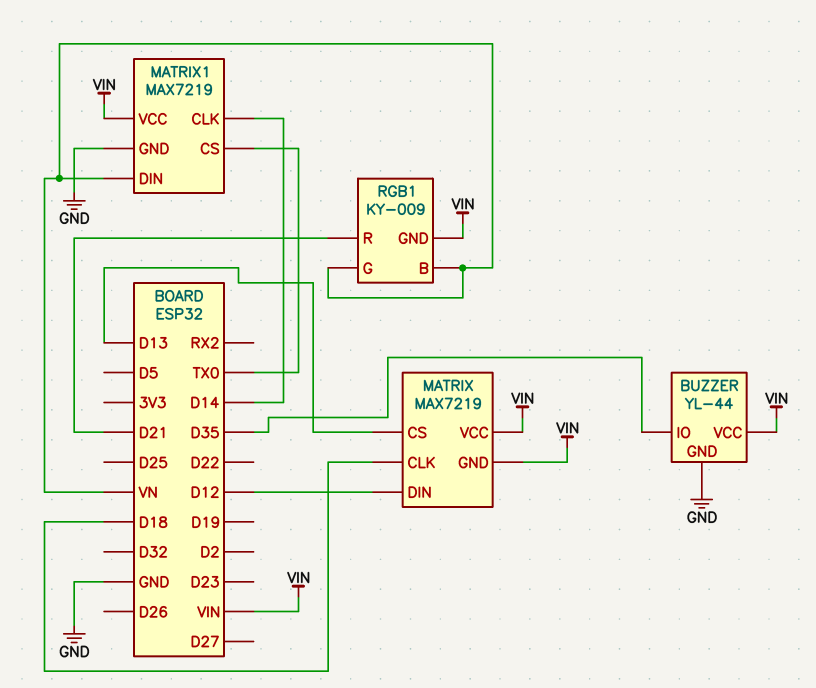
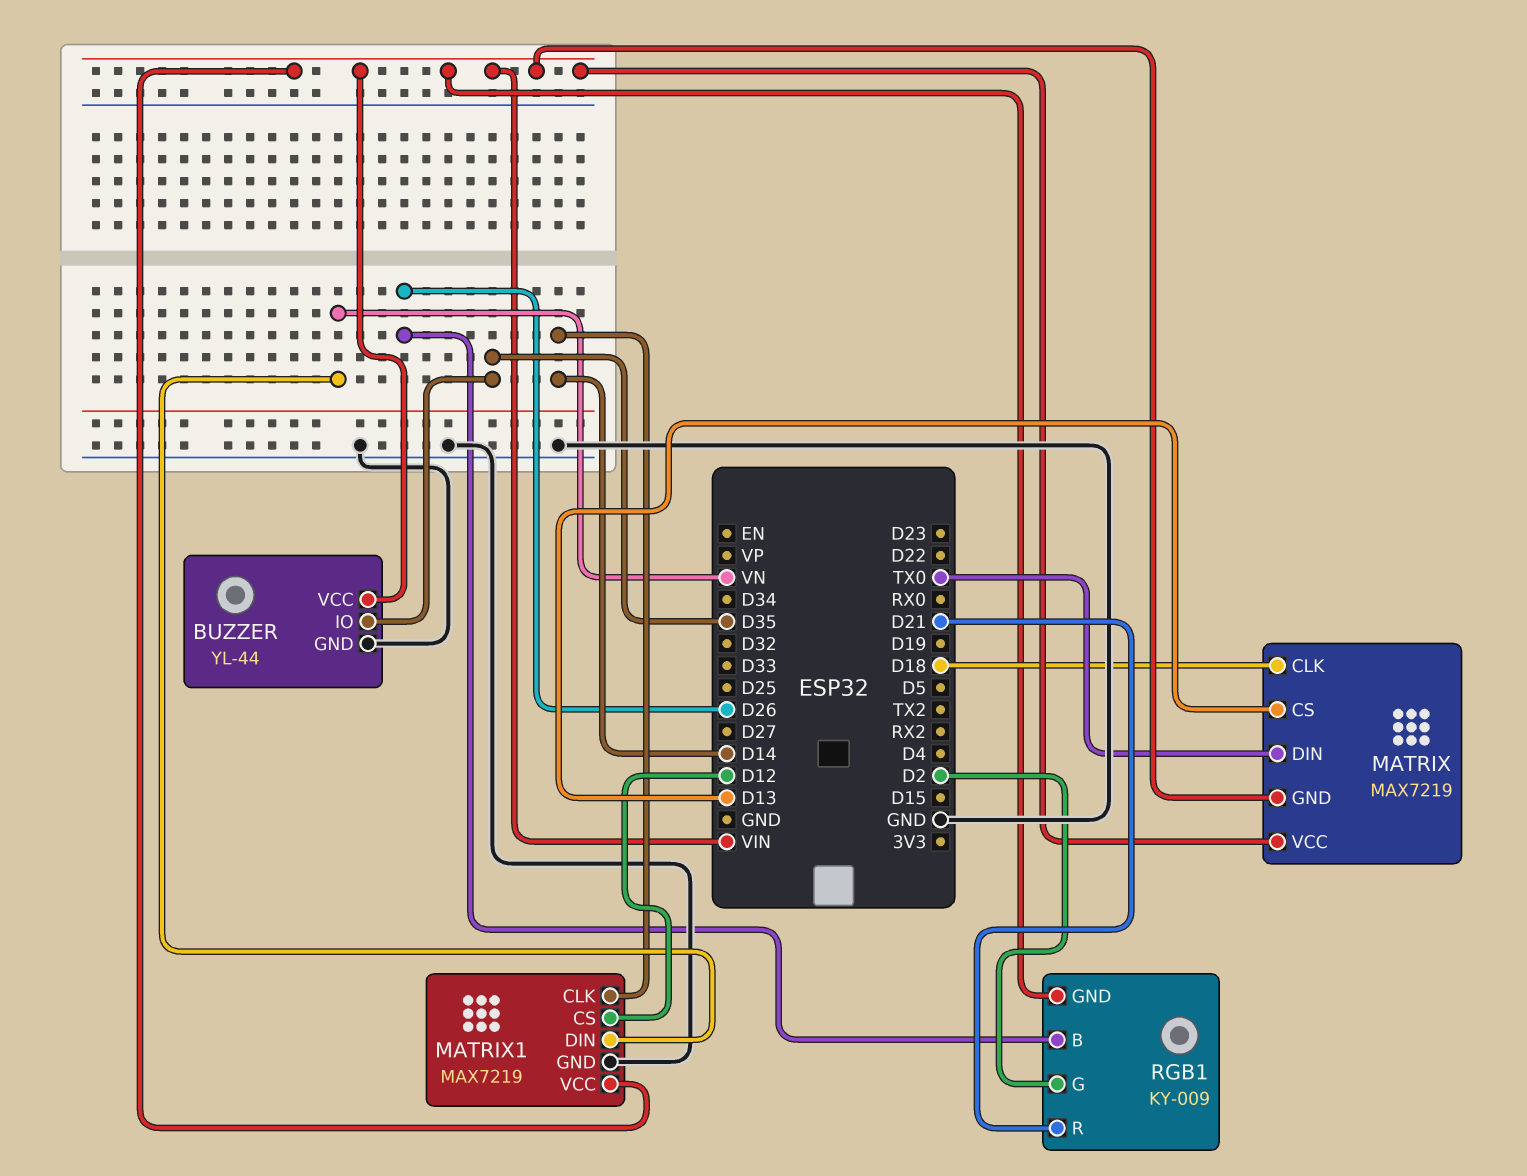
MATRIX pin DIN: D12 -> TX0
MATRIX1 pin CS: TX0 -> D12
RGB1 pin B: VN -> D26
RGB1 pin G: VN -> D2

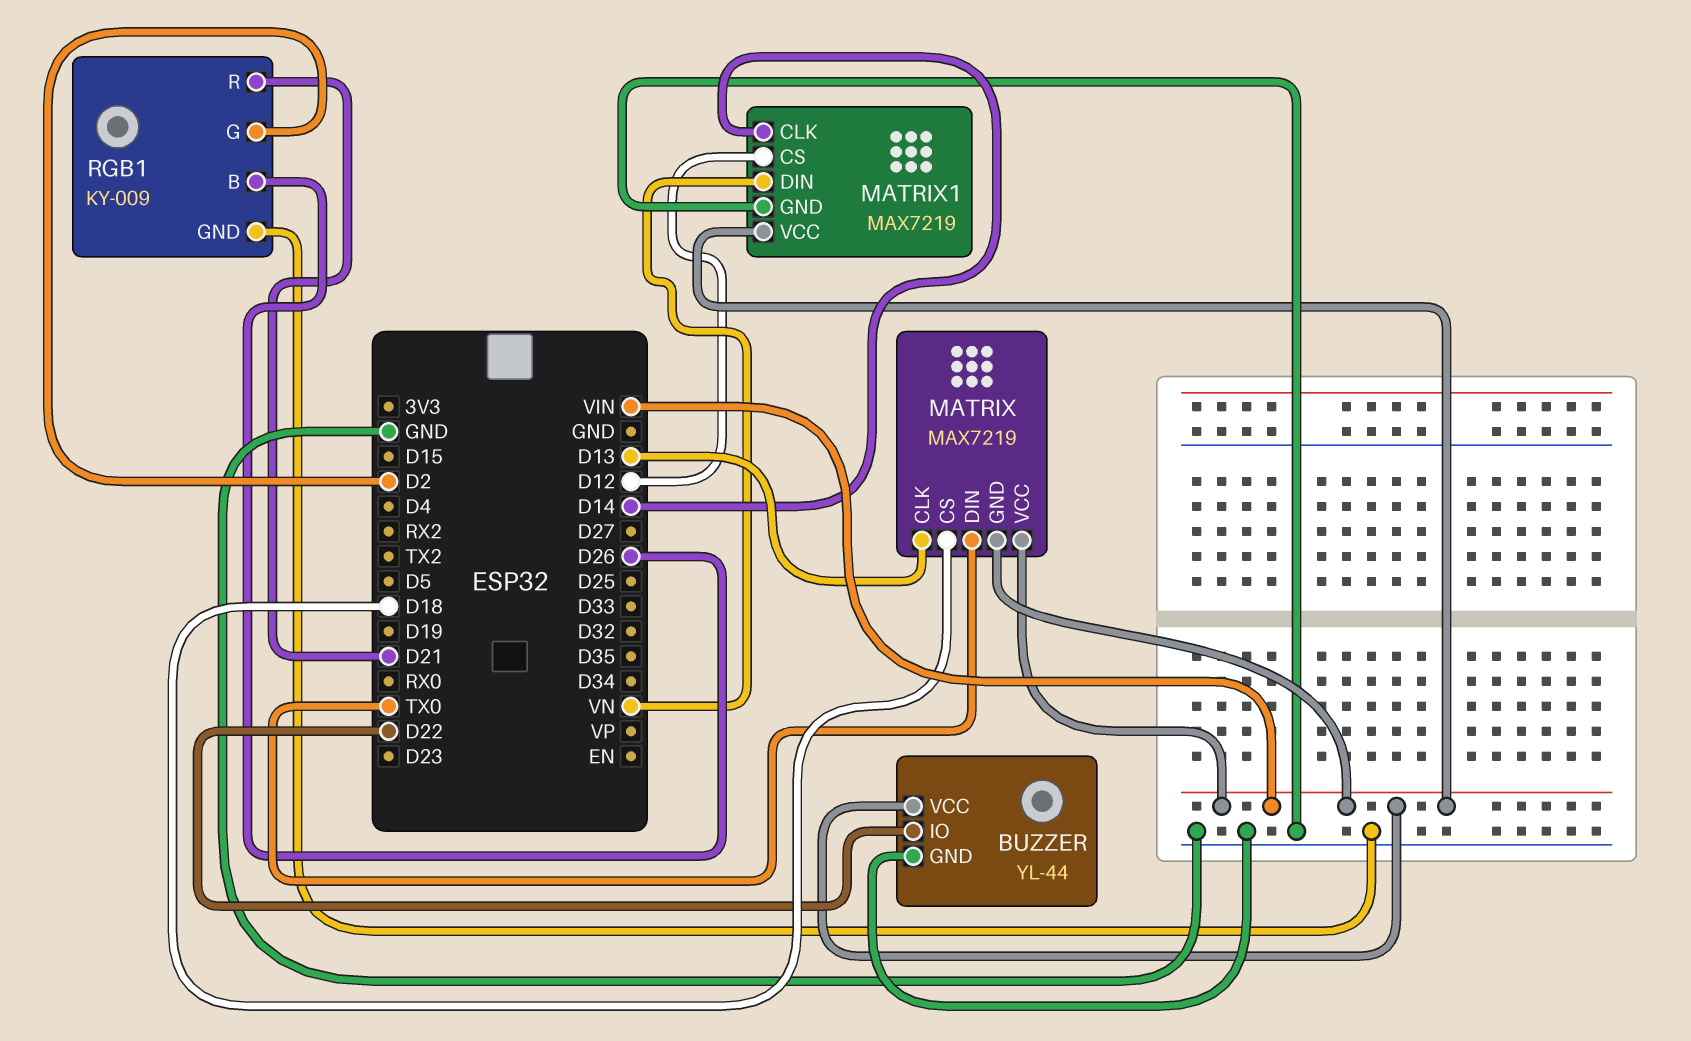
BUZZER pin IO: D35 -> D22
MATRIX pin CLK: D18 -> D13
MATRIX pin CS: D13 -> D18
RGB1 pin GND: VIN -> GND

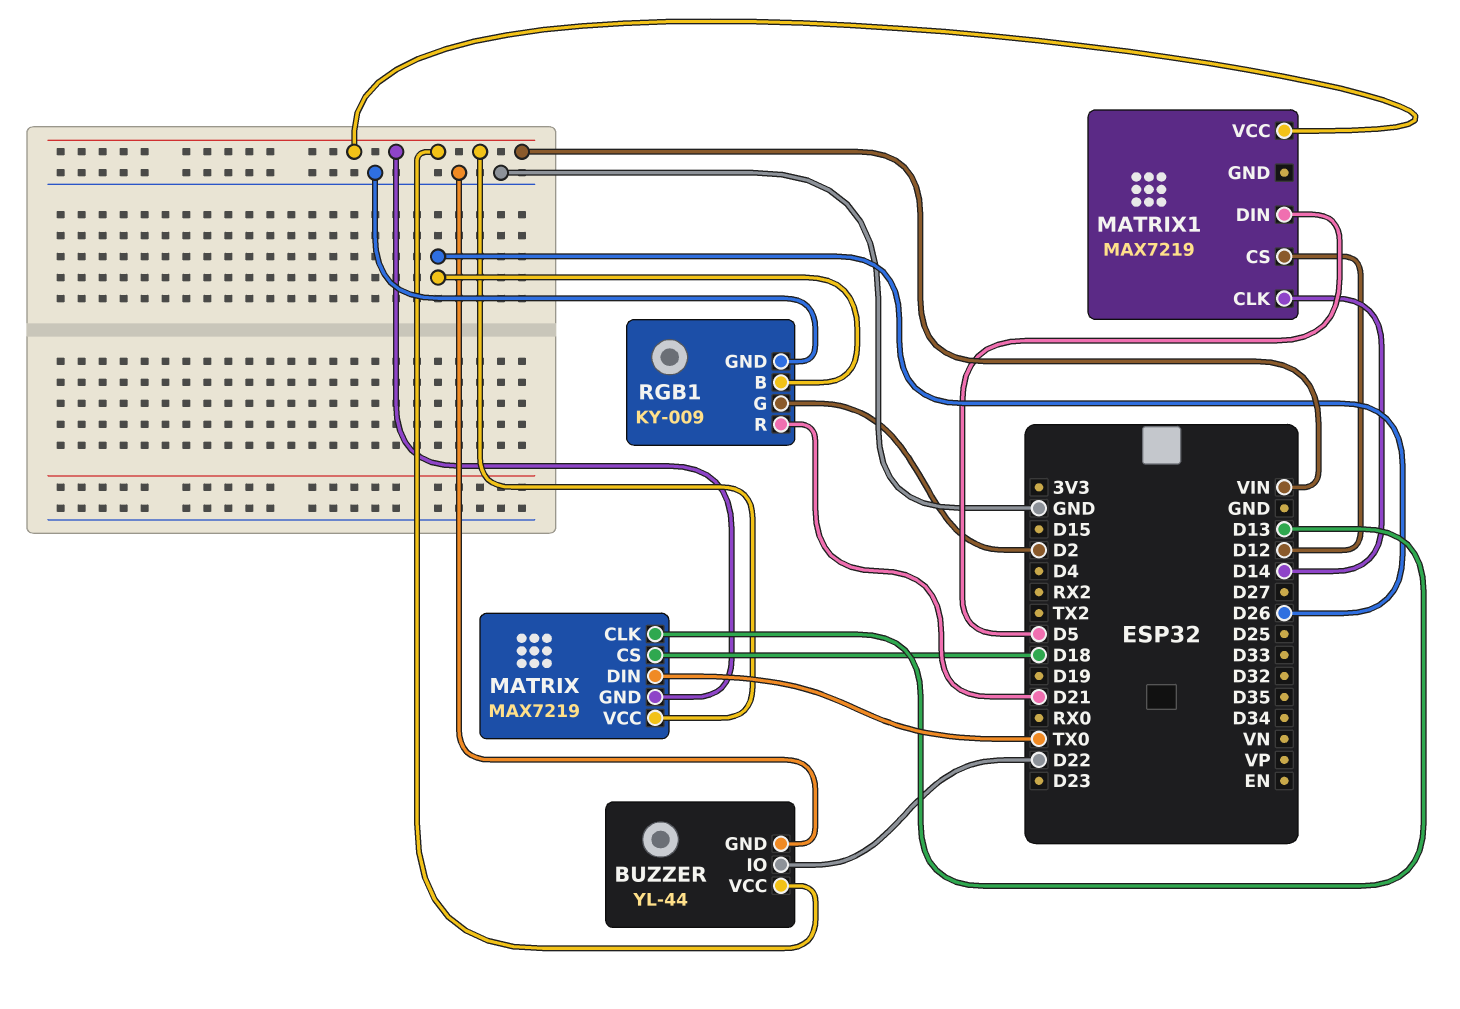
MATRIX1 pin DIN: VN -> D5
MATRIX1 pin GND: GND -> none

